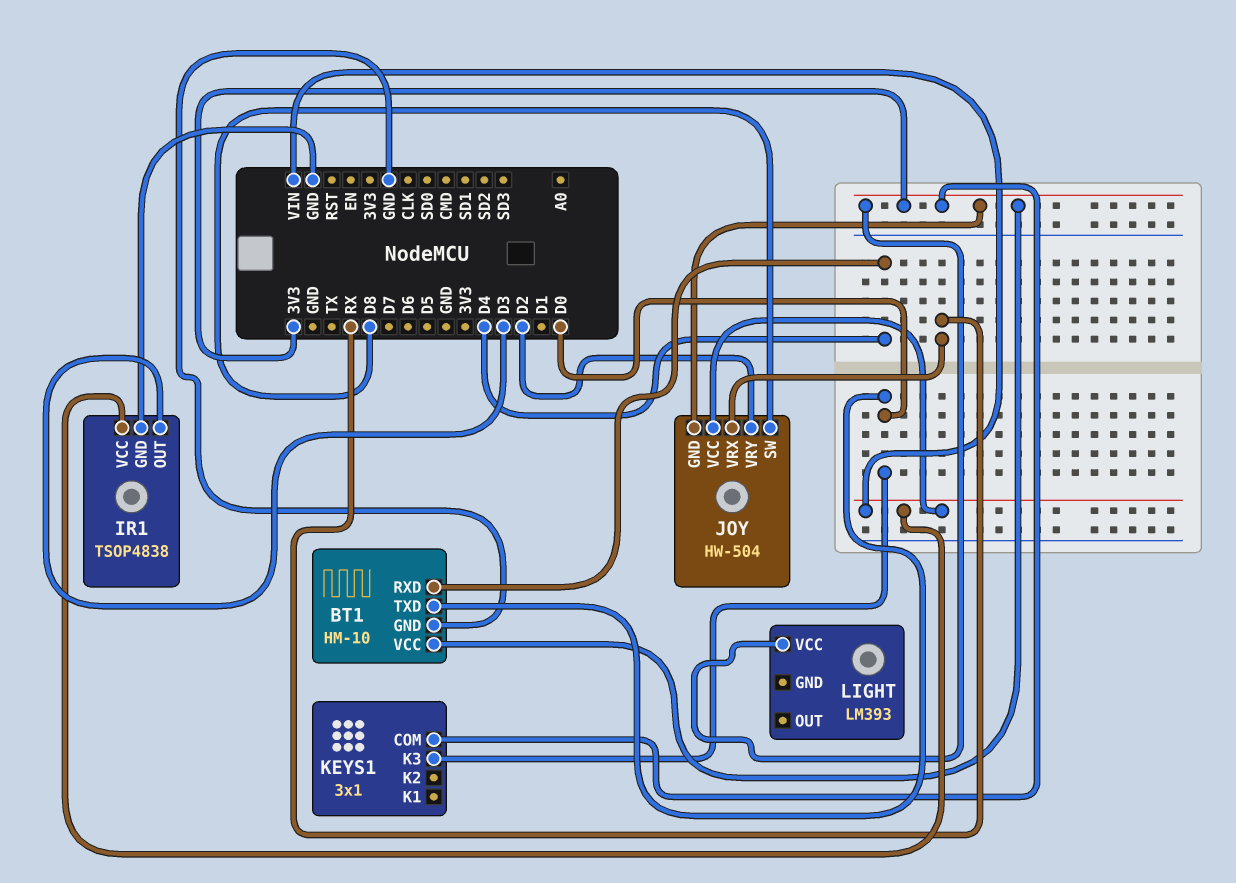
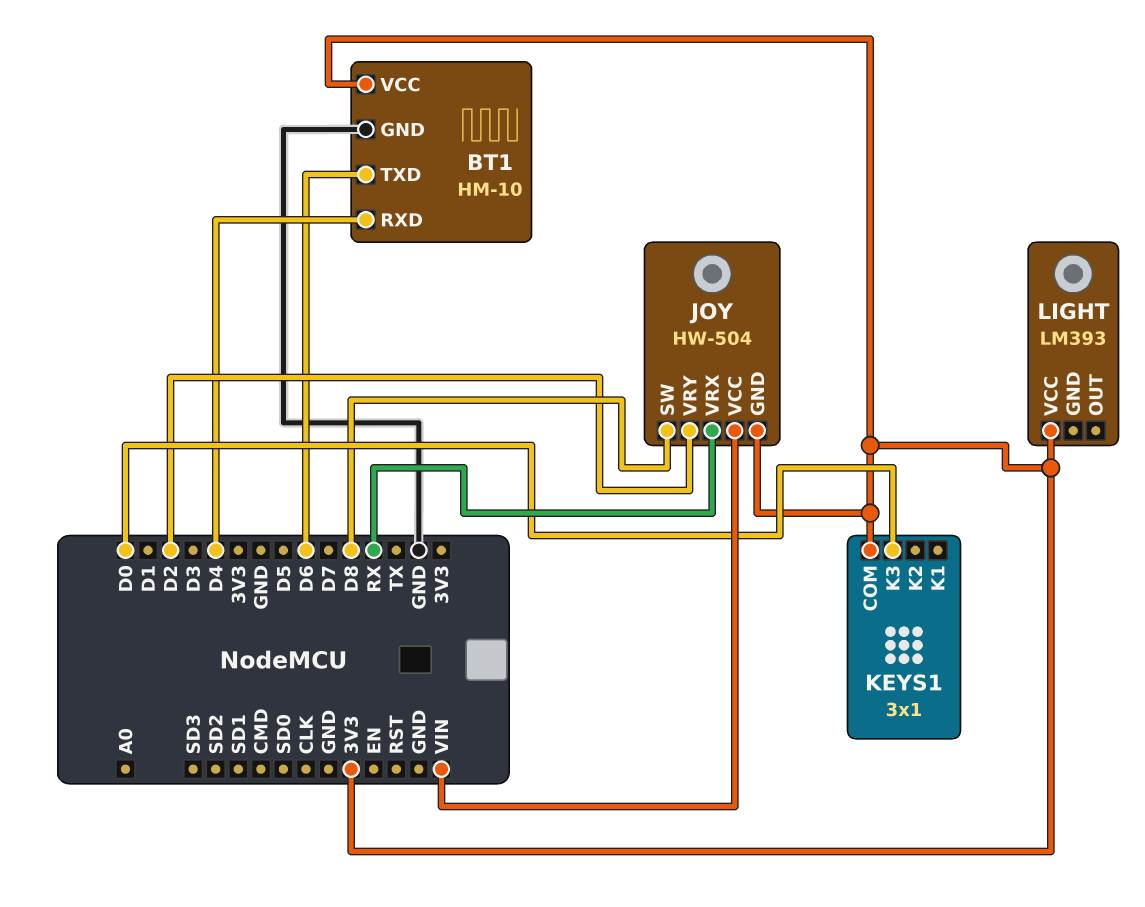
BT1 pin TXD: D0 -> D6
IR1: TSOP4838 -> none
IR1 pin GND: GND -> none
IR1 pin OUT: D3 -> none
IR1 pin VCC: VIN -> none

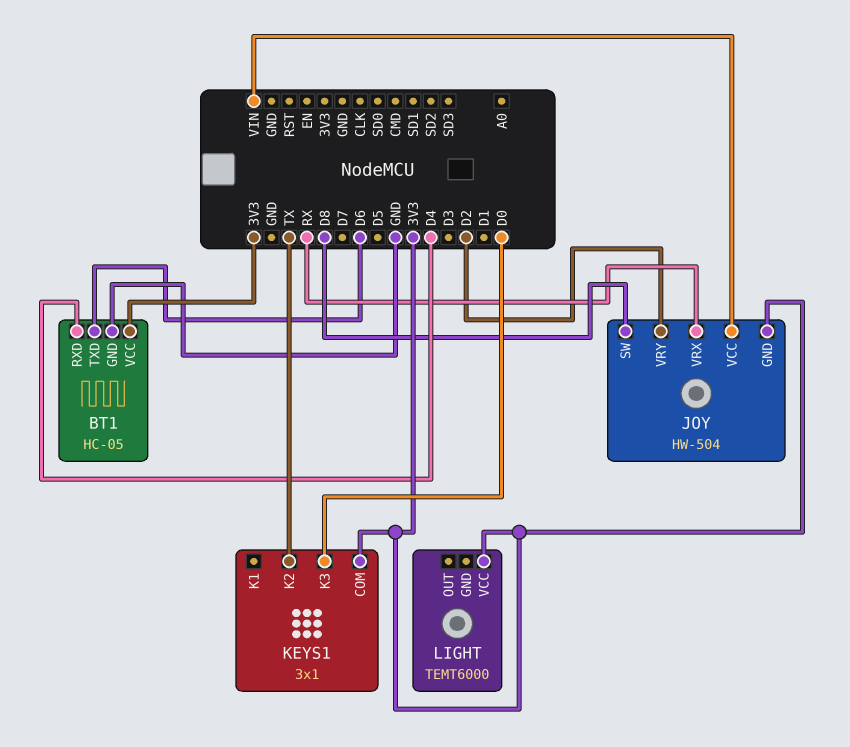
BT1: HM-10 -> HC-05
KEYS1 pin K2: none -> TX
LIGHT: LM393 -> TEMT6000

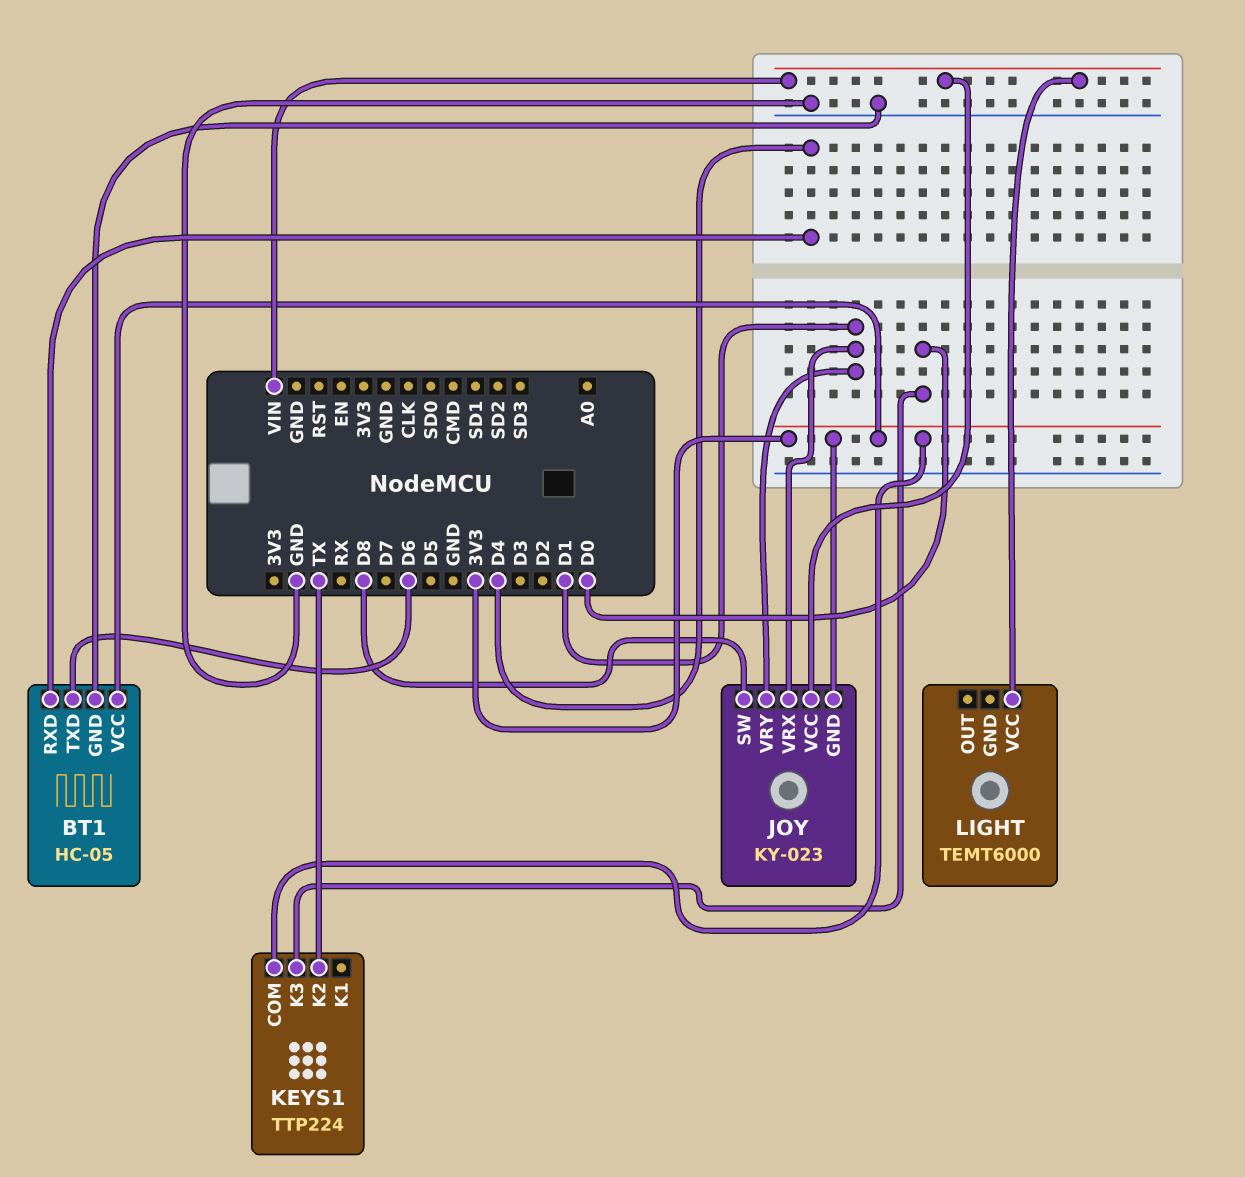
JOY: HW-504 -> KY-023
JOY pin VRX: RX -> D1
JOY pin VRY: D2 -> D1
KEYS1: 3x1 -> TTP224
LIGHT pin VCC: 3V3 -> VIN

